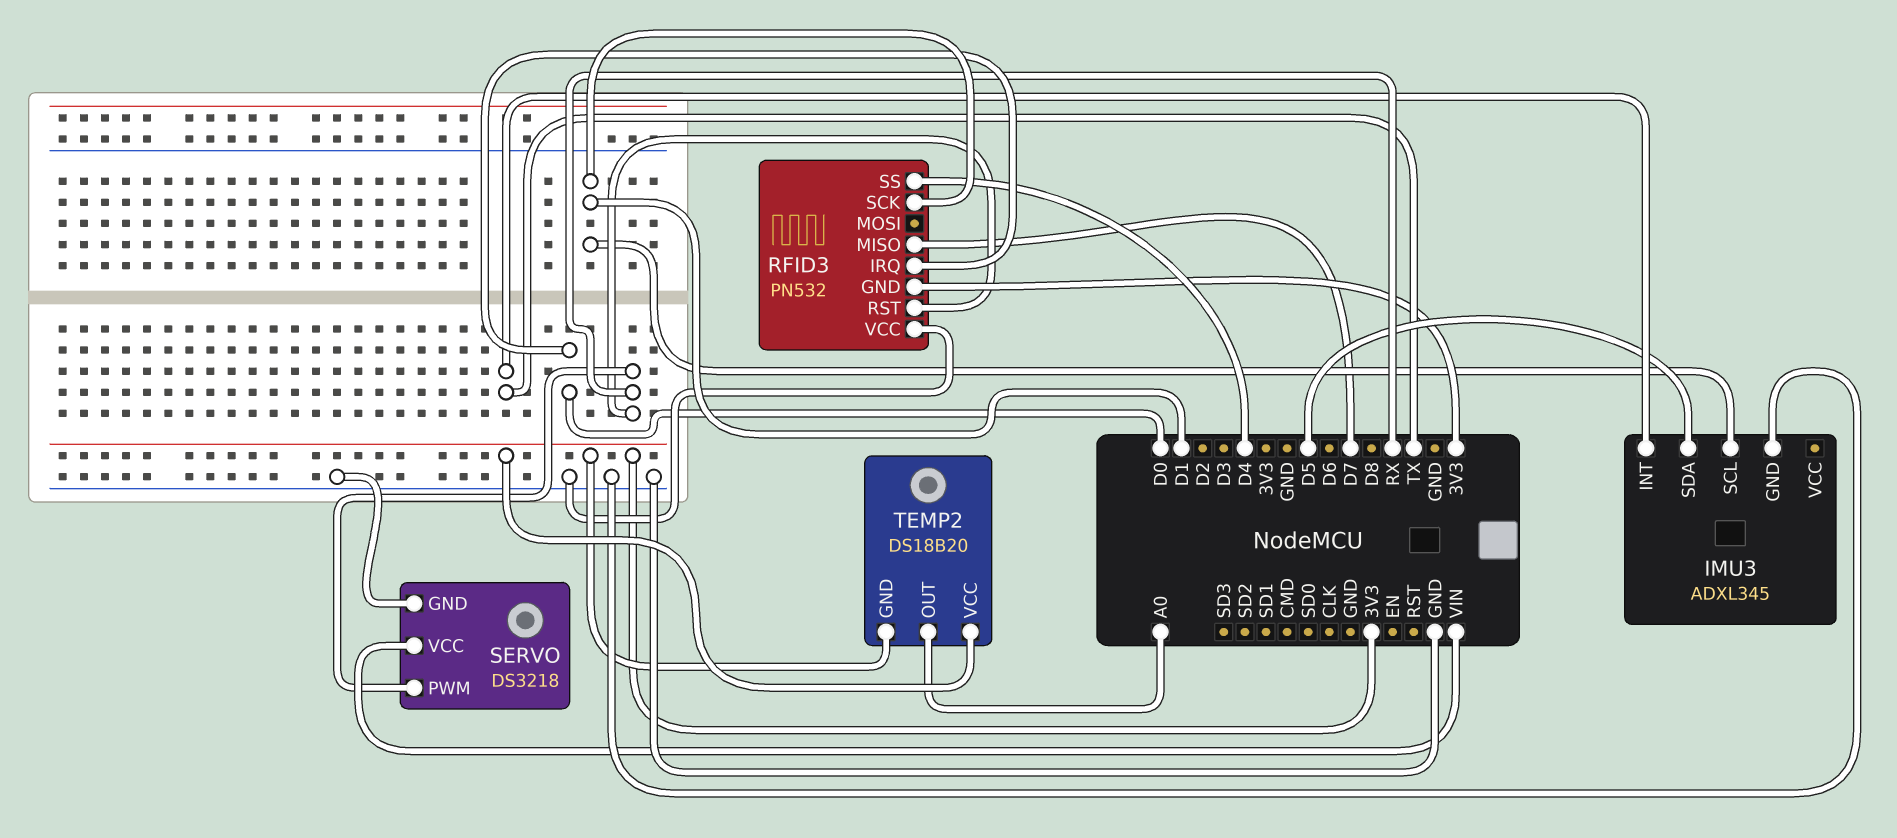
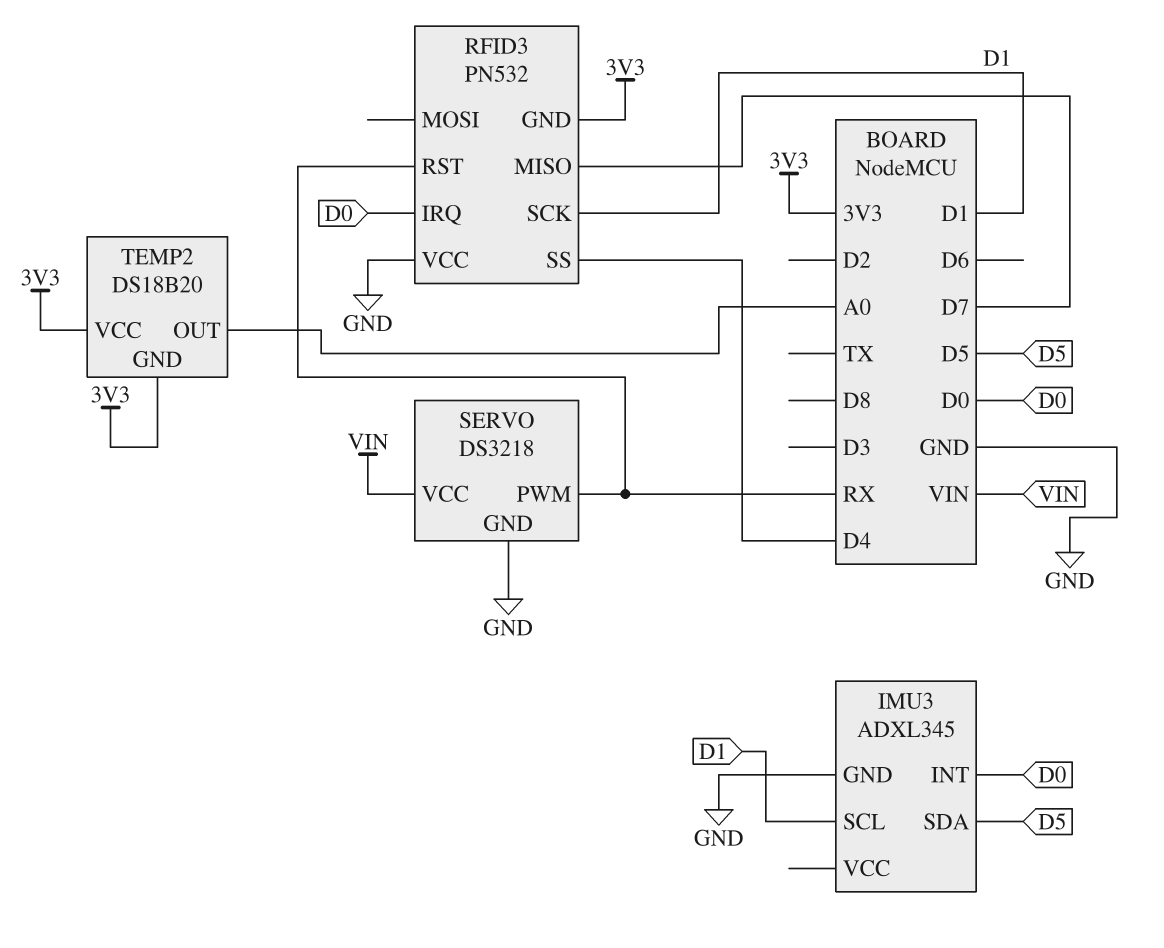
IMU3 pin INT: TX -> D0

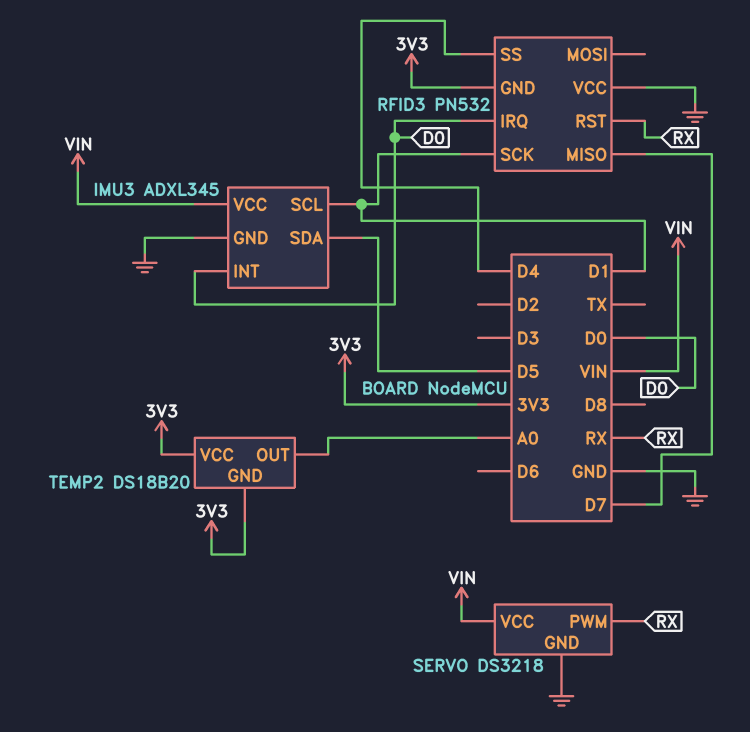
IMU3 pin VCC: none -> VIN

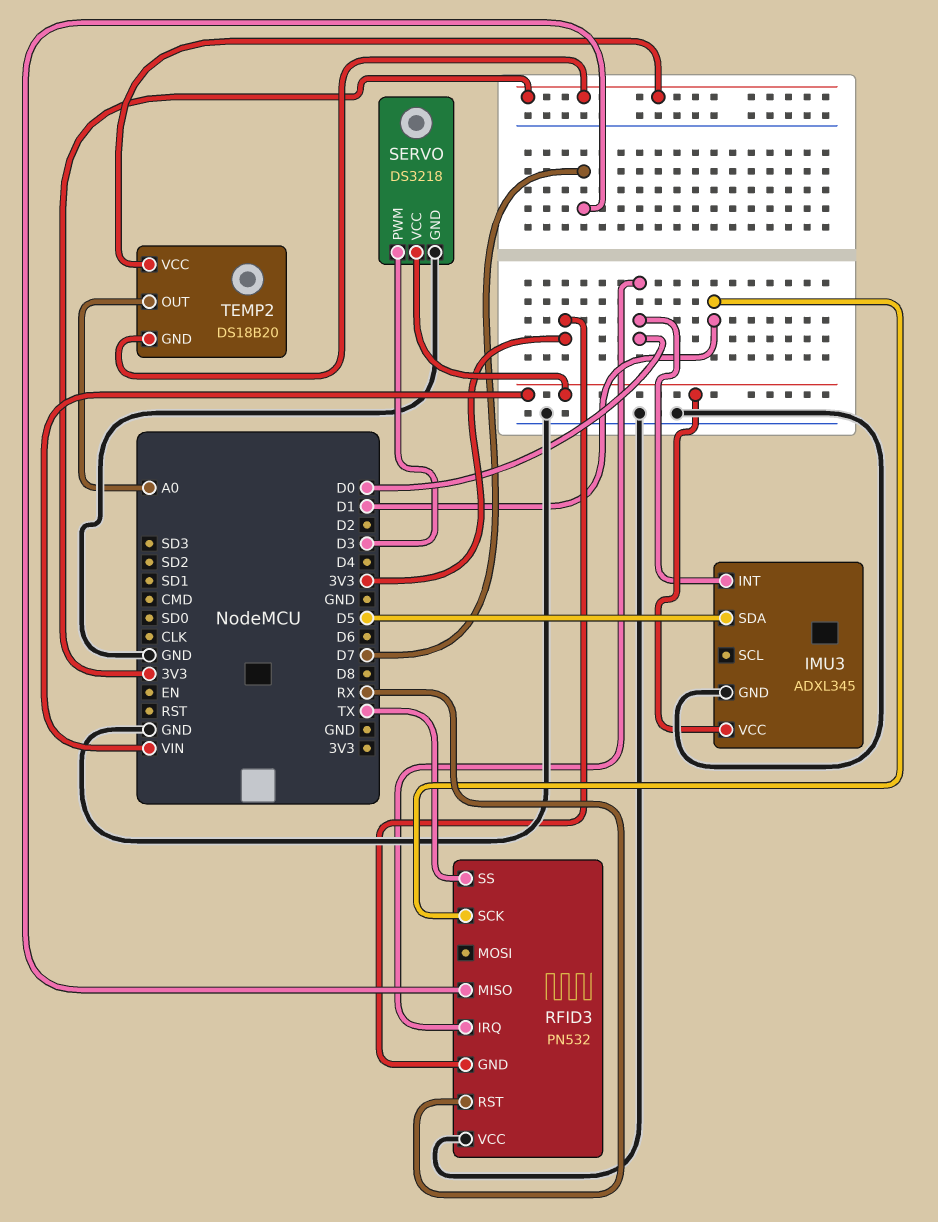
IMU3 pin SCL: D1 -> none
RFID3 pin SS: D4 -> TX
SERVO pin PWM: RX -> D3

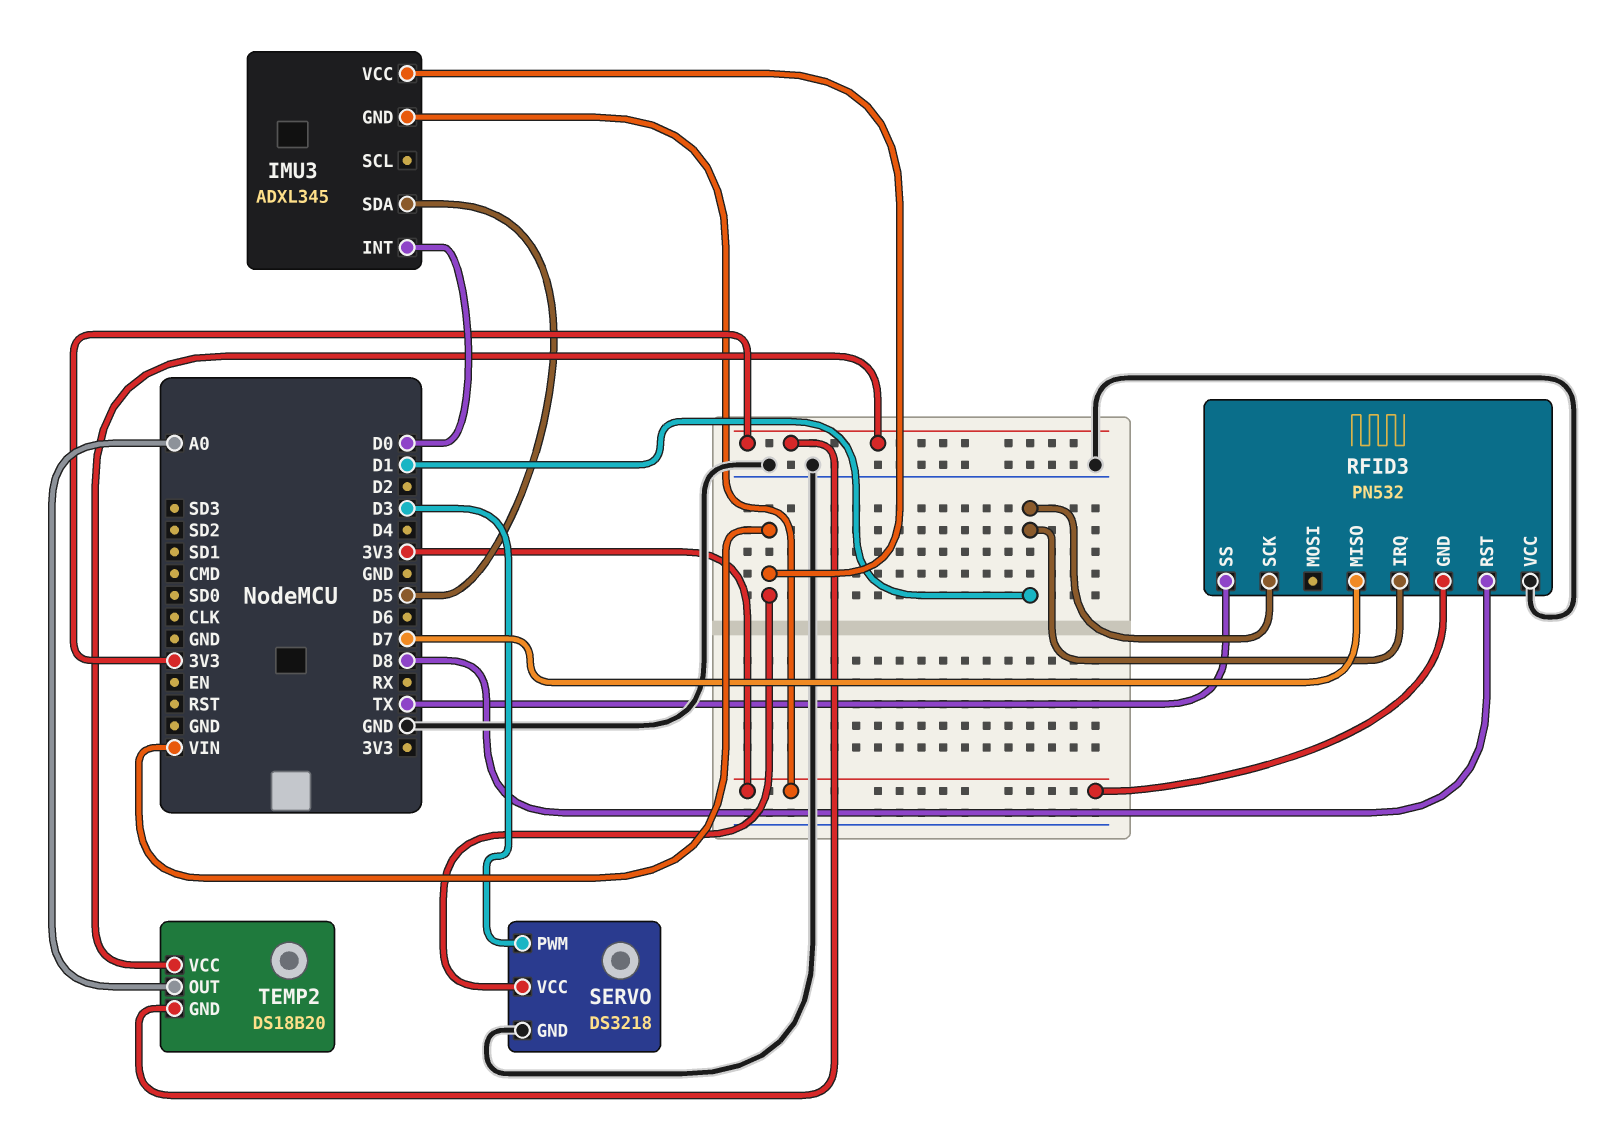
IMU3 pin GND: GND -> 3V3
RFID3 pin IRQ: D0 -> D1
RFID3 pin RST: RX -> D8

